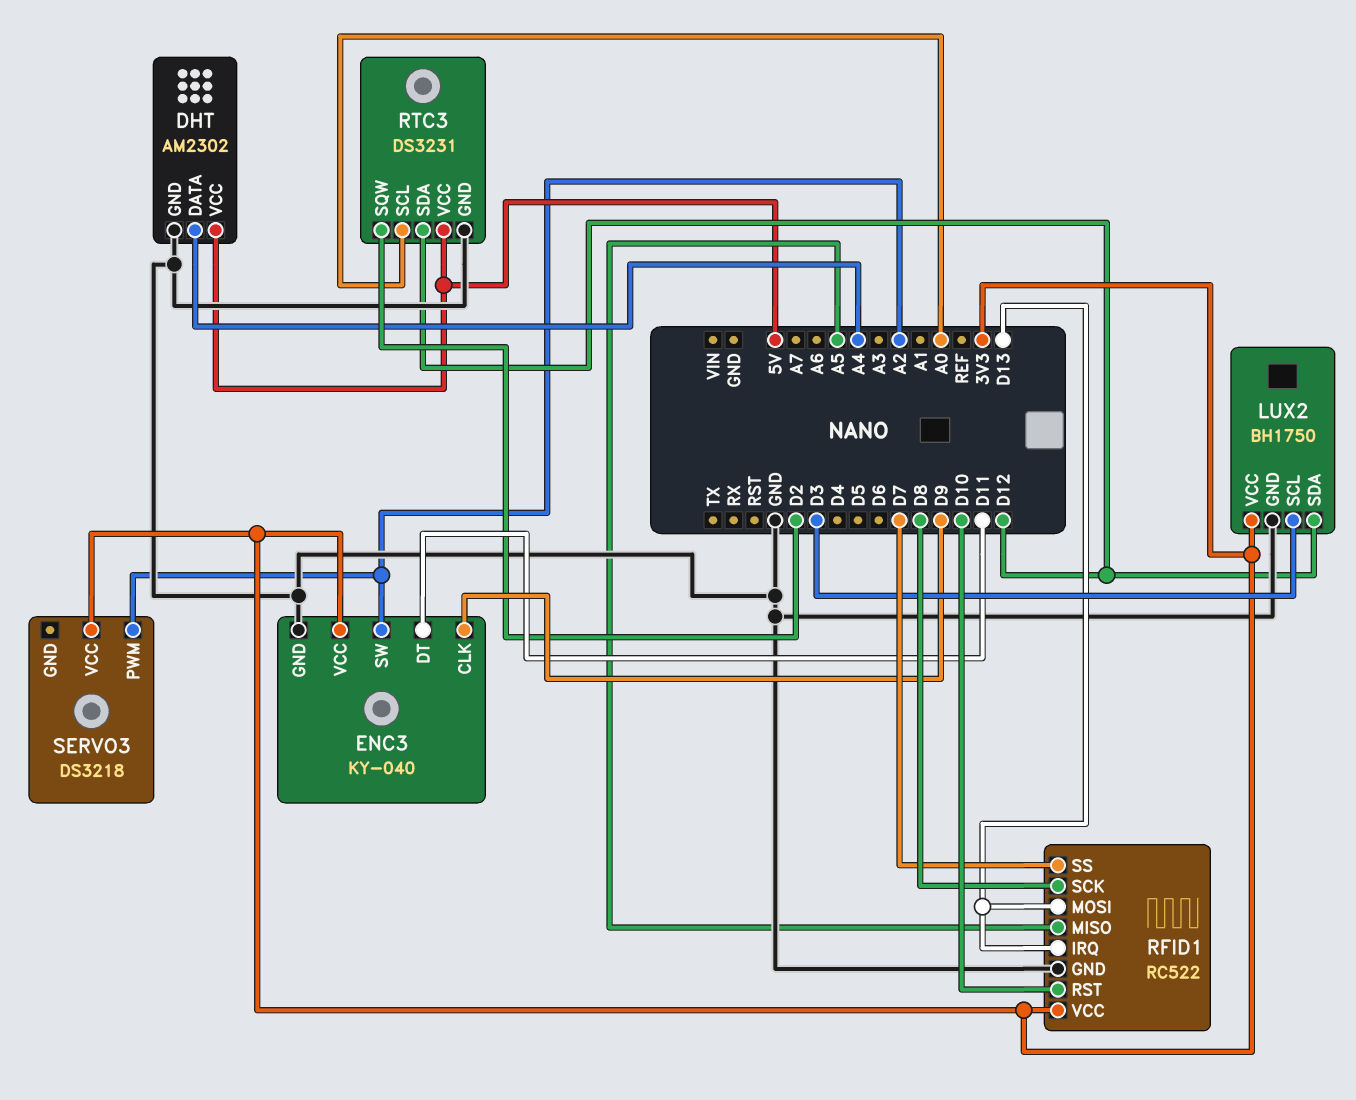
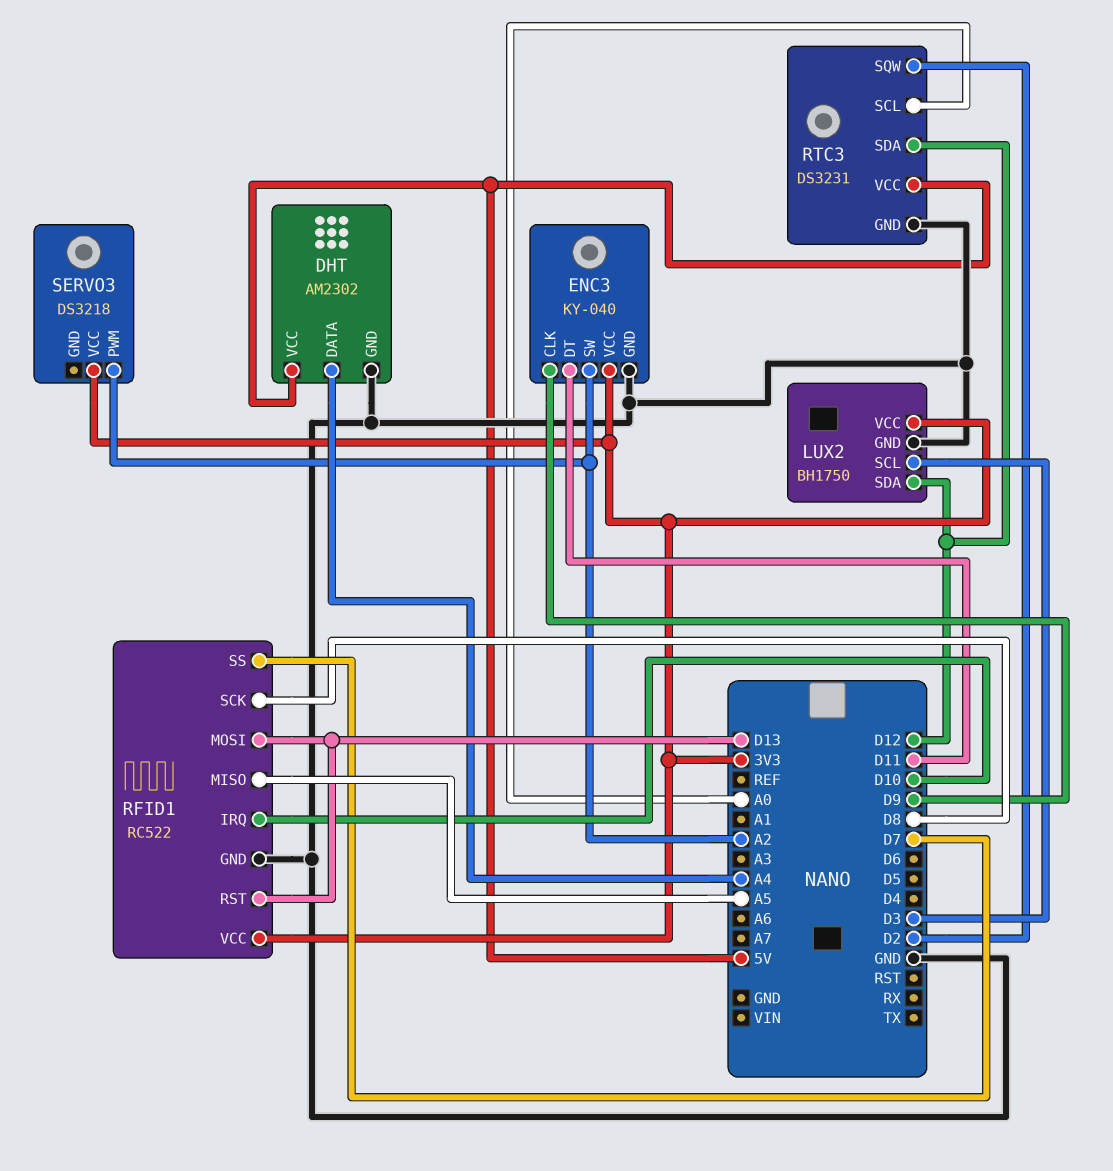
RFID1 pin IRQ: D13 -> D10
RFID1 pin RST: D10 -> D13

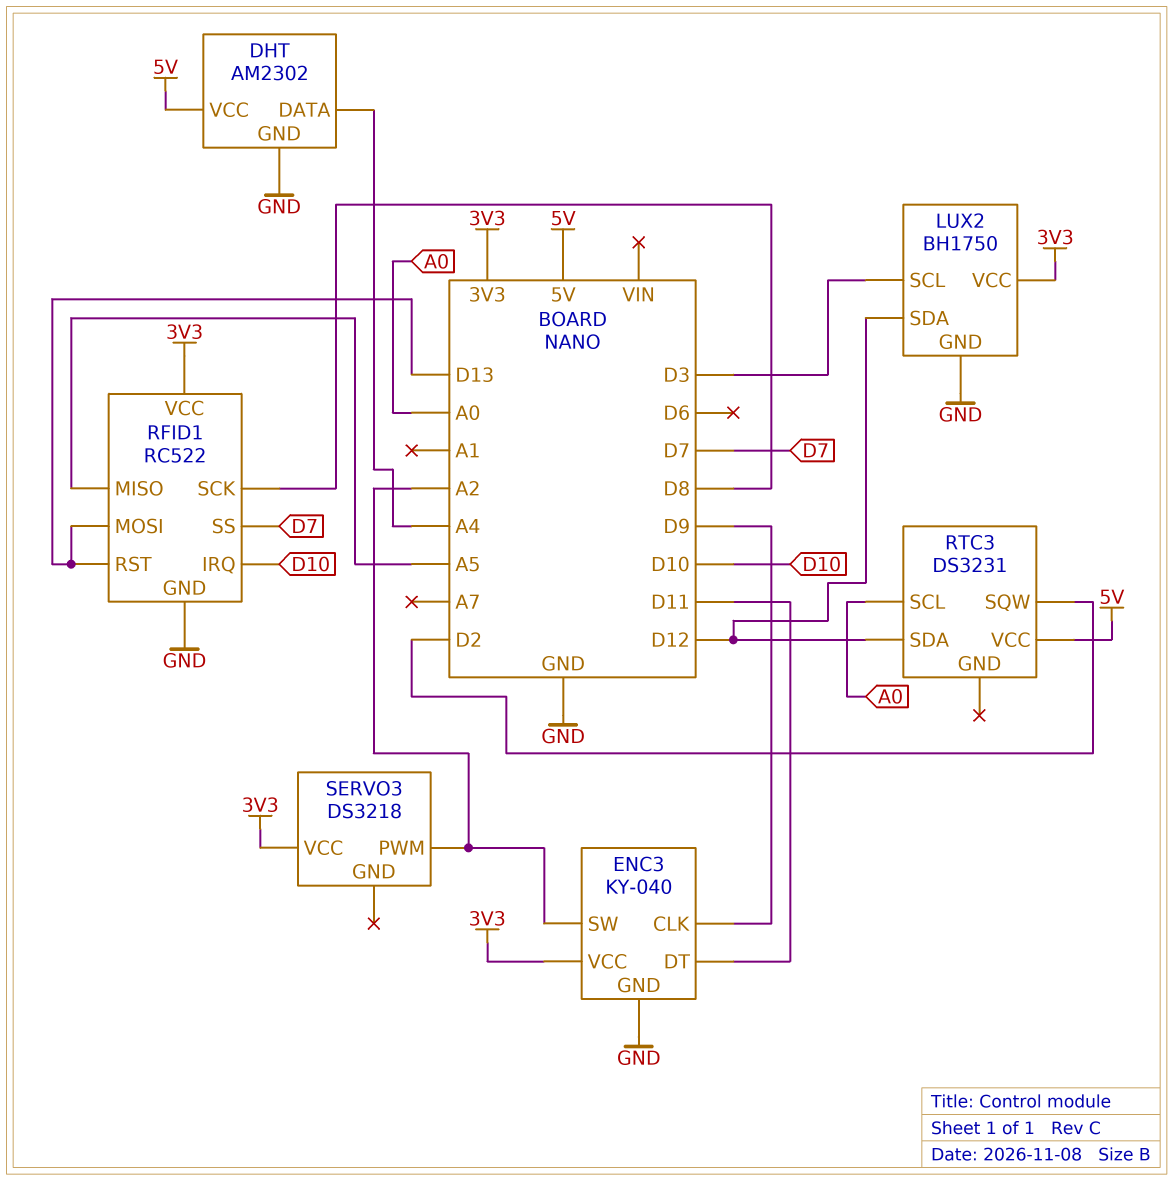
RTC3 pin GND: GND -> none

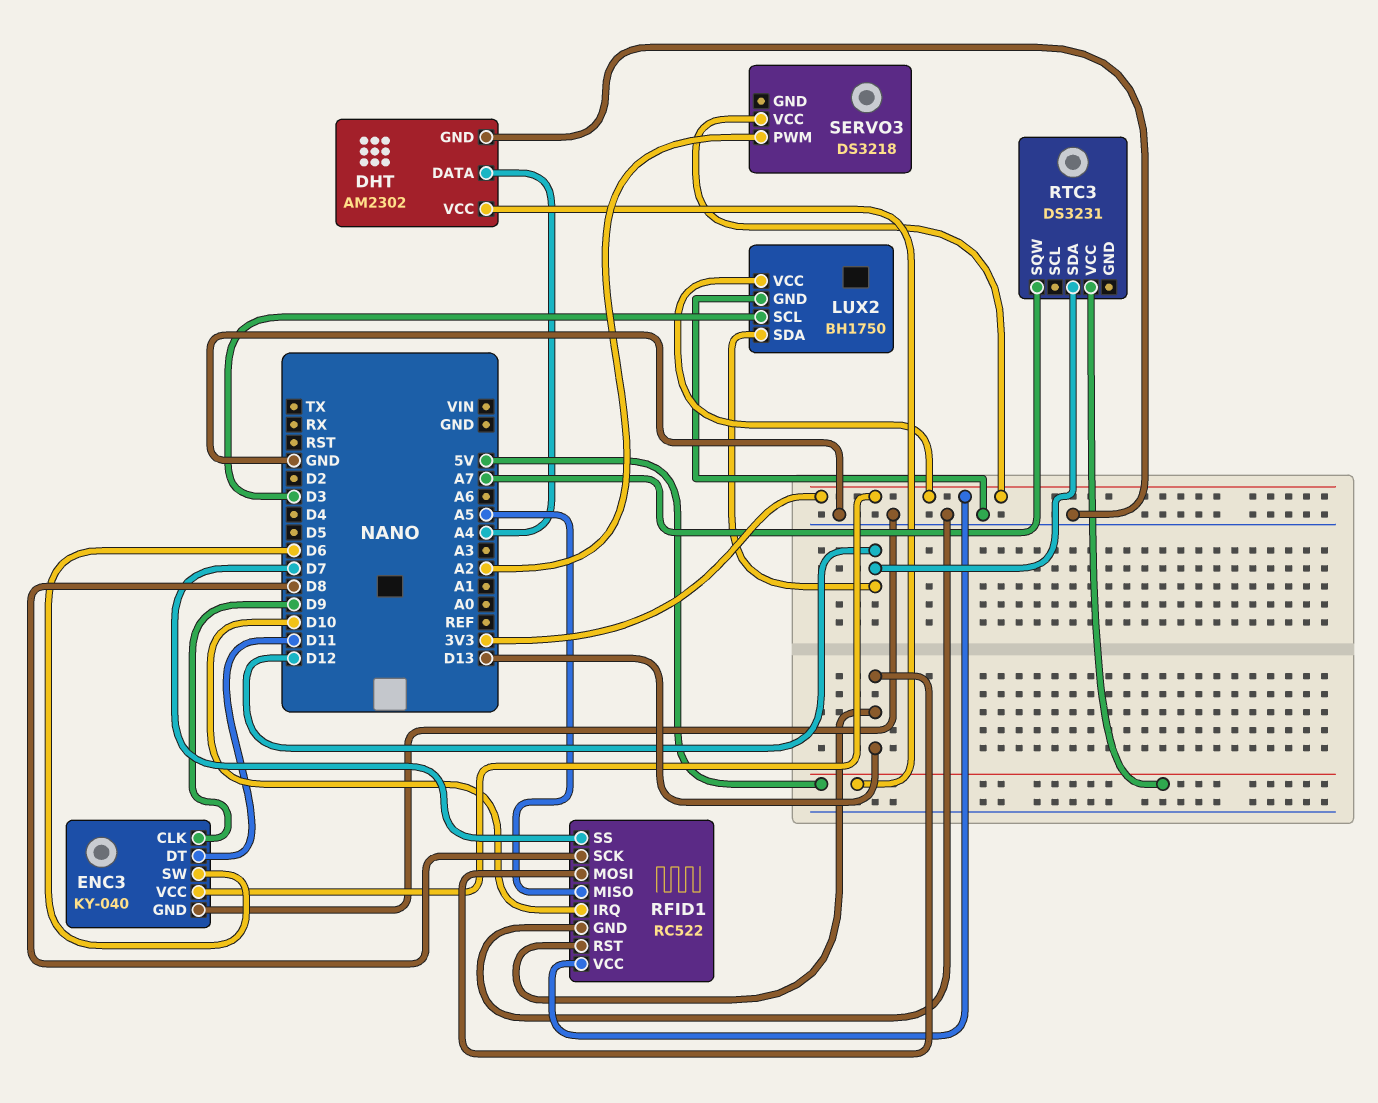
ENC3 pin SW: A2 -> D6
RTC3 pin SCL: A0 -> none
RTC3 pin SQW: D2 -> A7

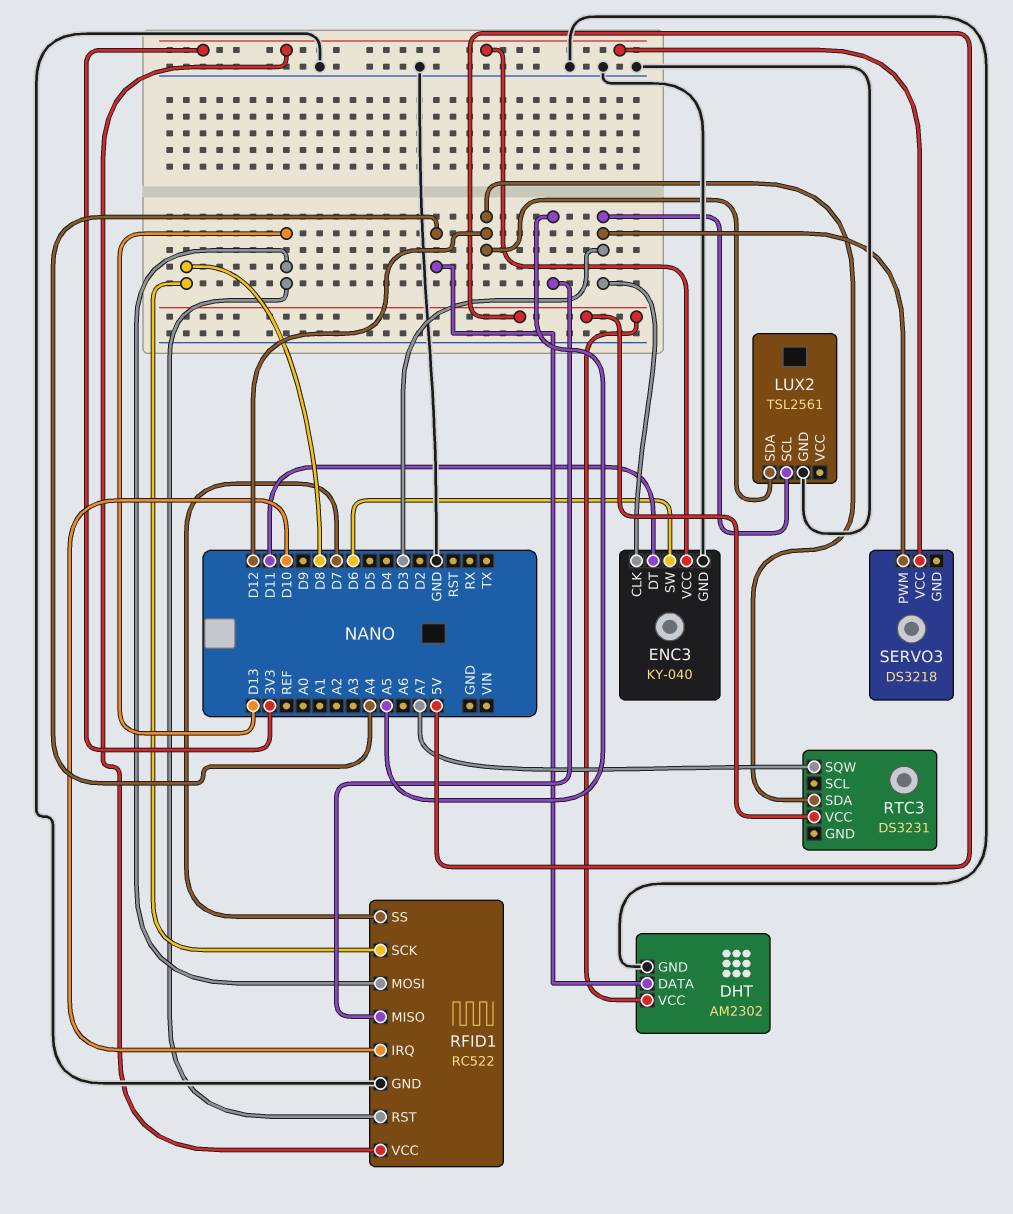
ENC3 pin CLK: D9 -> D3
LUX2: BH1750 -> TSL2561
LUX2 pin VCC: 3V3 -> none
SERVO3 pin PWM: A2 -> D3

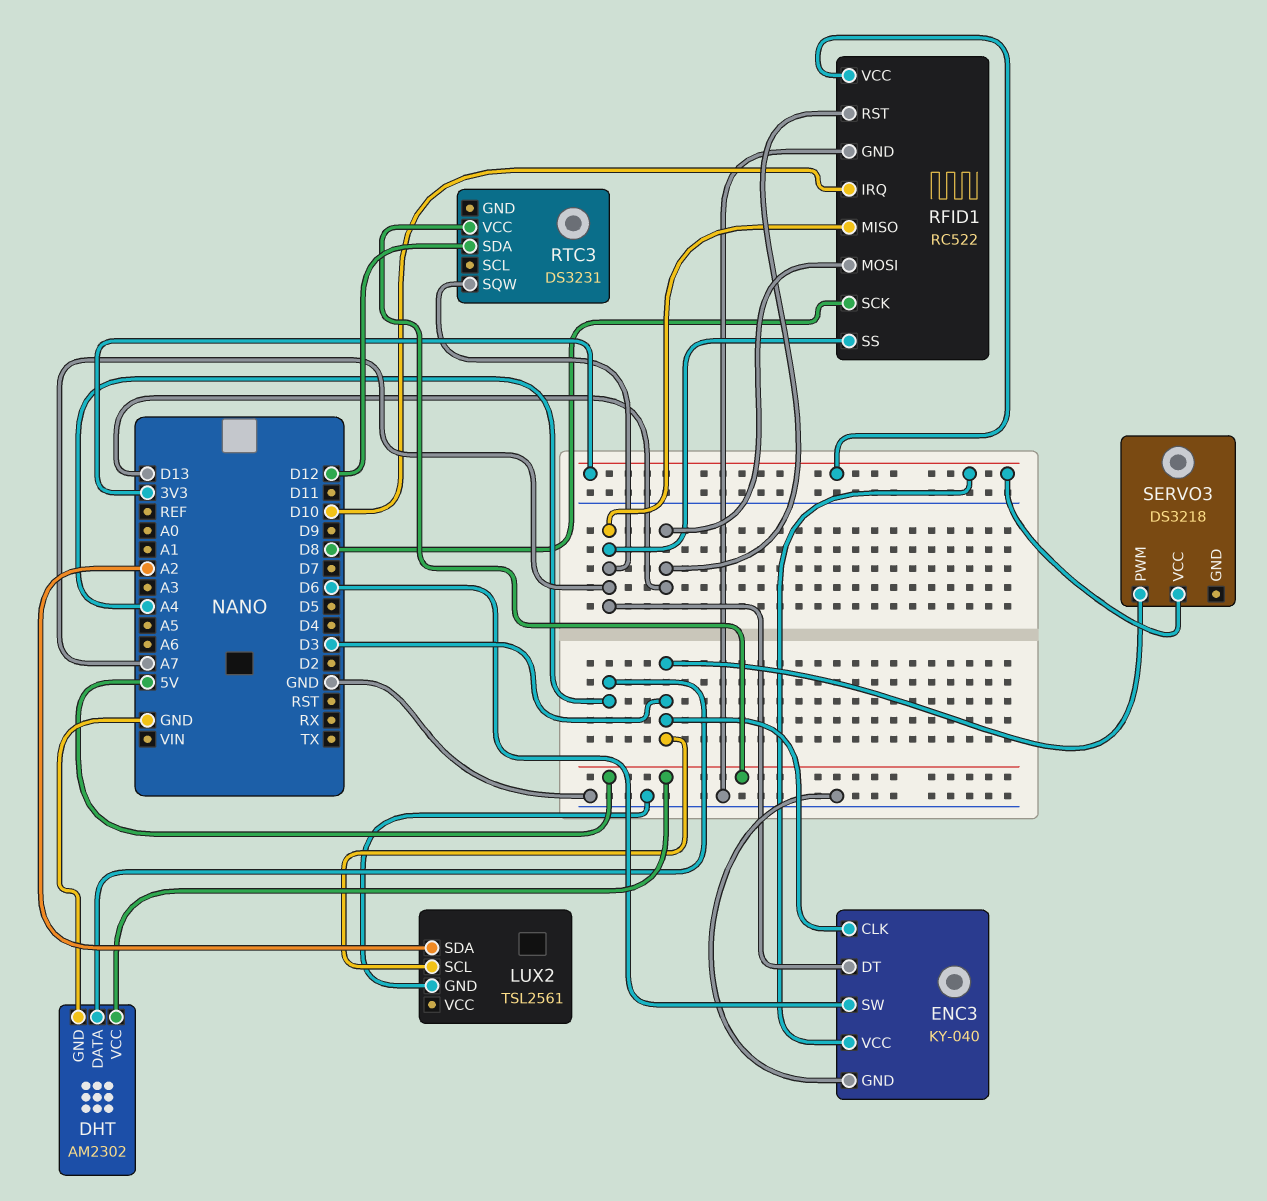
ENC3 pin DT: D11 -> A7
LUX2 pin SDA: D12 -> A2
RFID1 pin MISO: A5 -> A7
RFID1 pin SS: D7 -> A7

